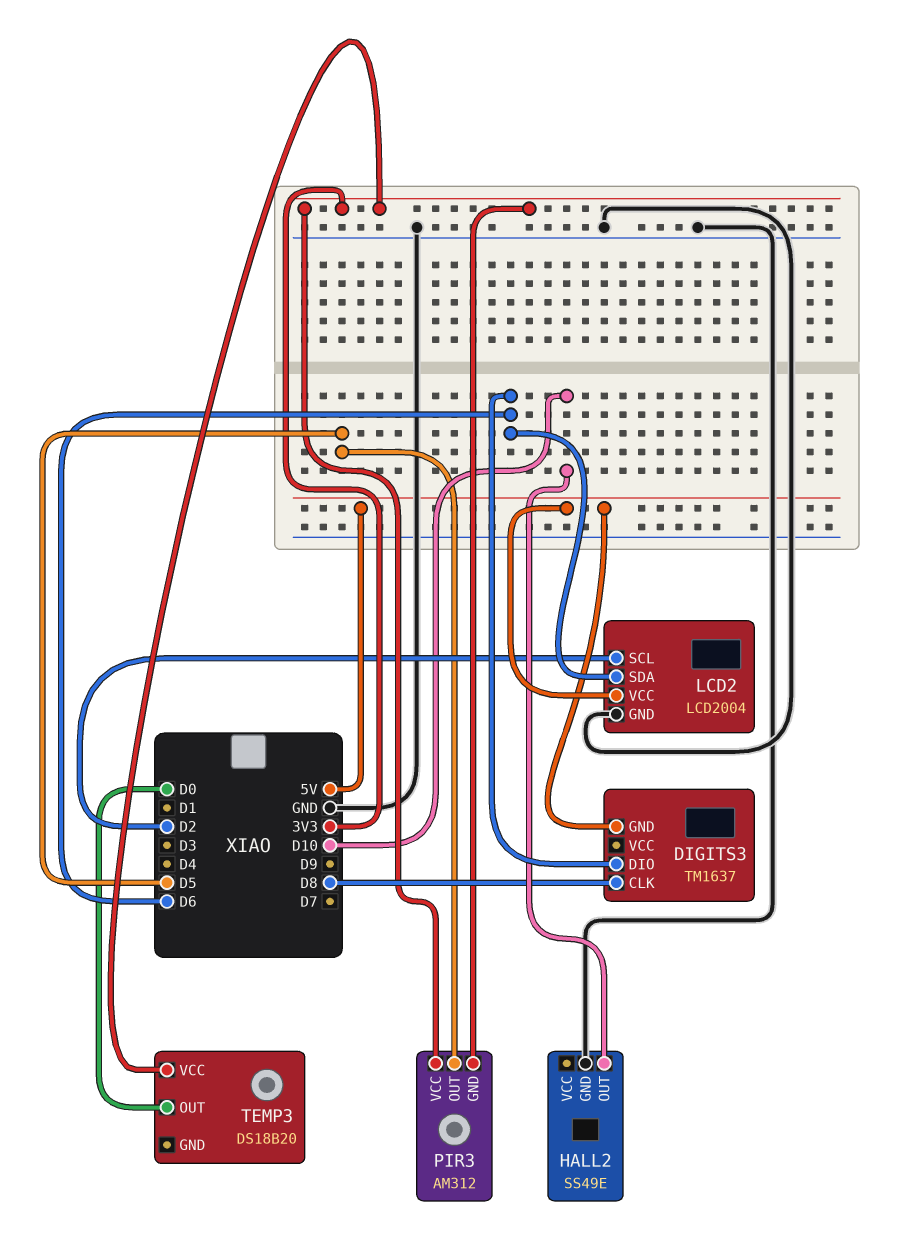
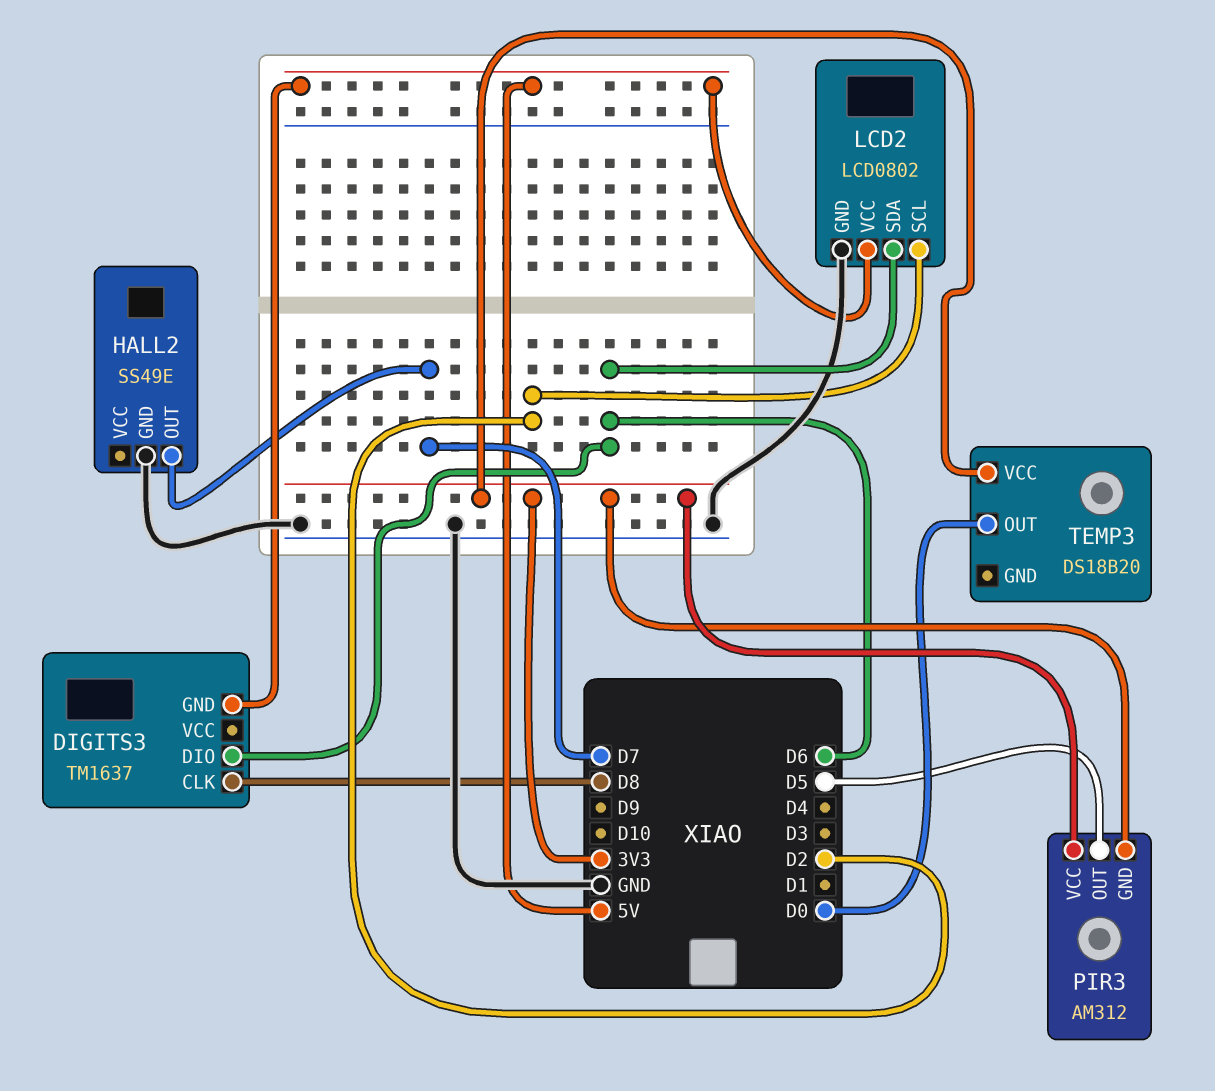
HALL2 pin OUT: D10 -> D7
LCD2: LCD2004 -> LCD0802

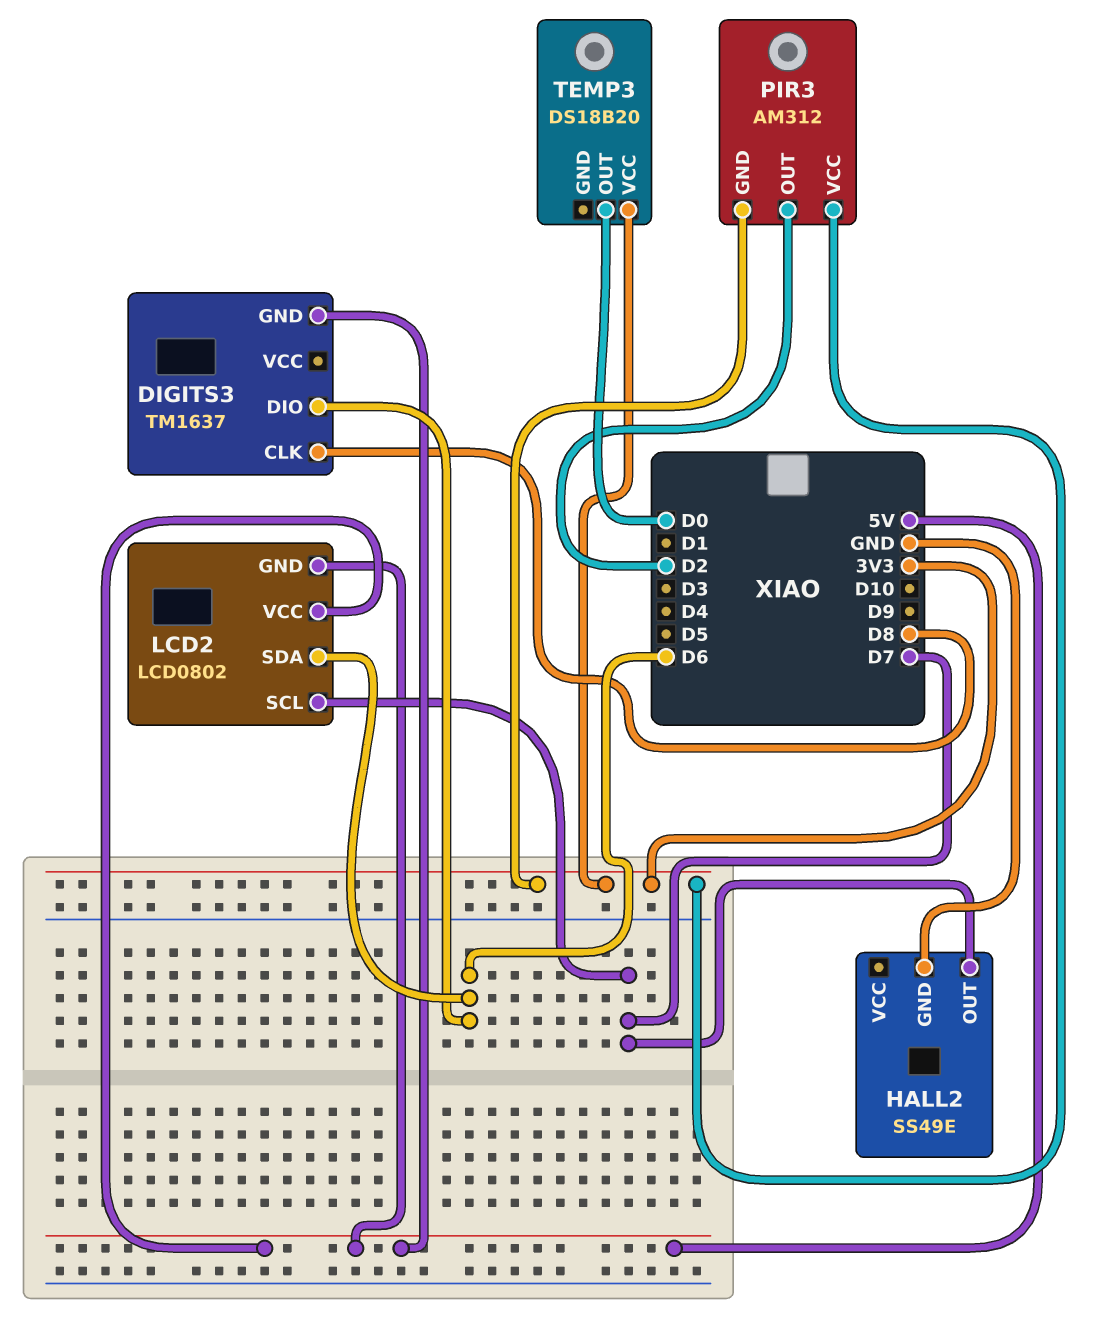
LCD2 pin GND: GND -> 5V
LCD2 pin SCL: D2 -> D7
PIR3 pin OUT: D5 -> D2

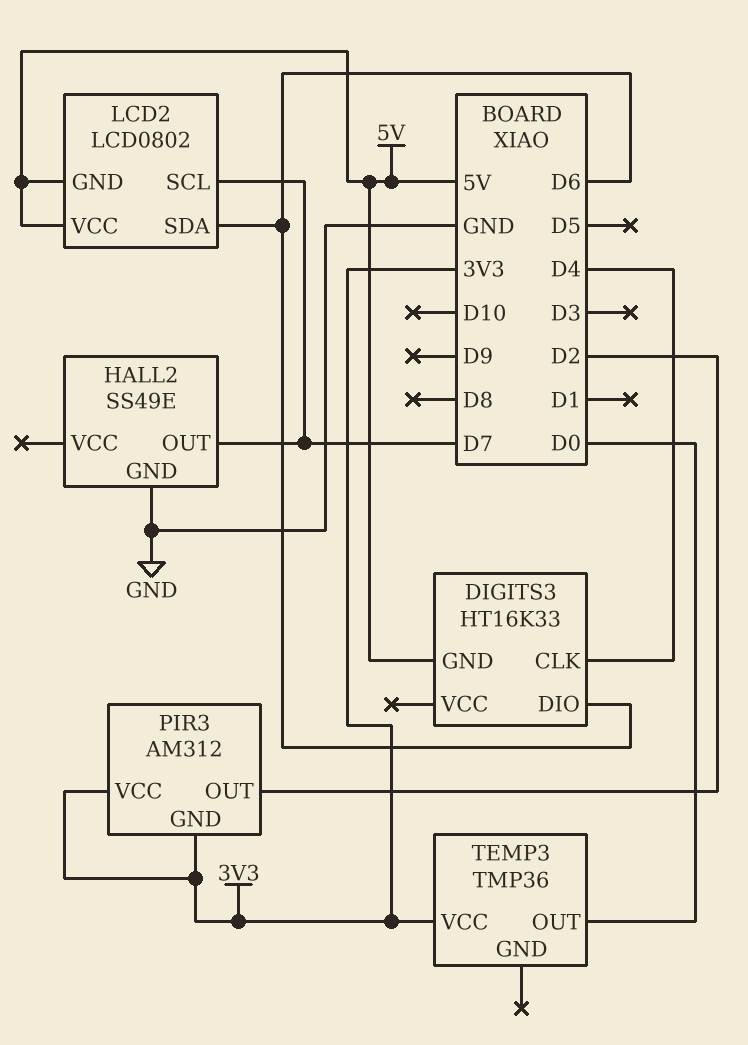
DIGITS3: TM1637 -> HT16K33
DIGITS3 pin CLK: D8 -> D4
TEMP3: DS18B20 -> TMP36

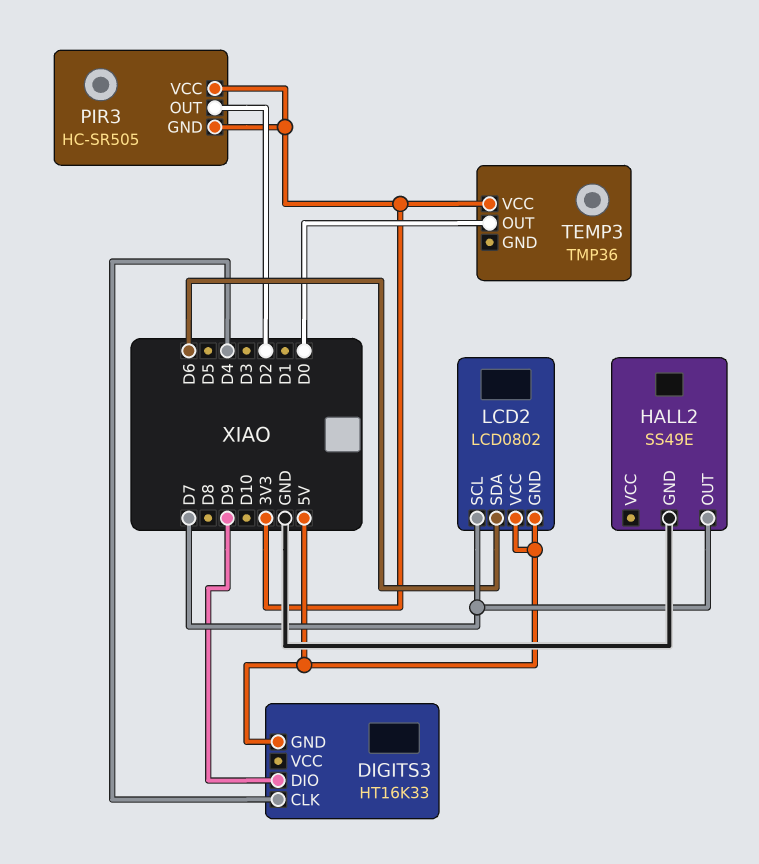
DIGITS3 pin DIO: D6 -> D9
PIR3: AM312 -> HC-SR505

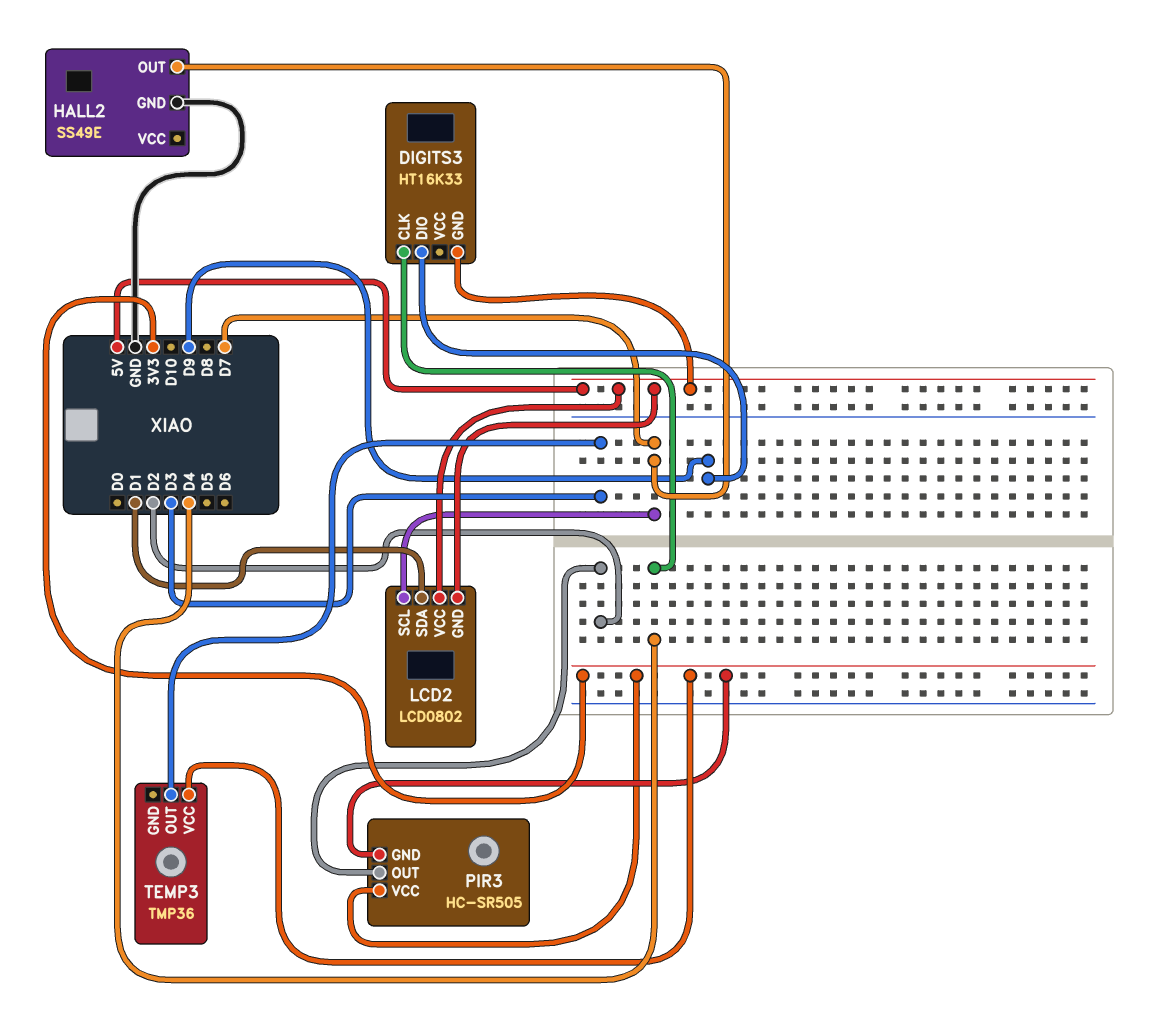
LCD2 pin SDA: D6 -> D1
TEMP3 pin OUT: D0 -> D3

